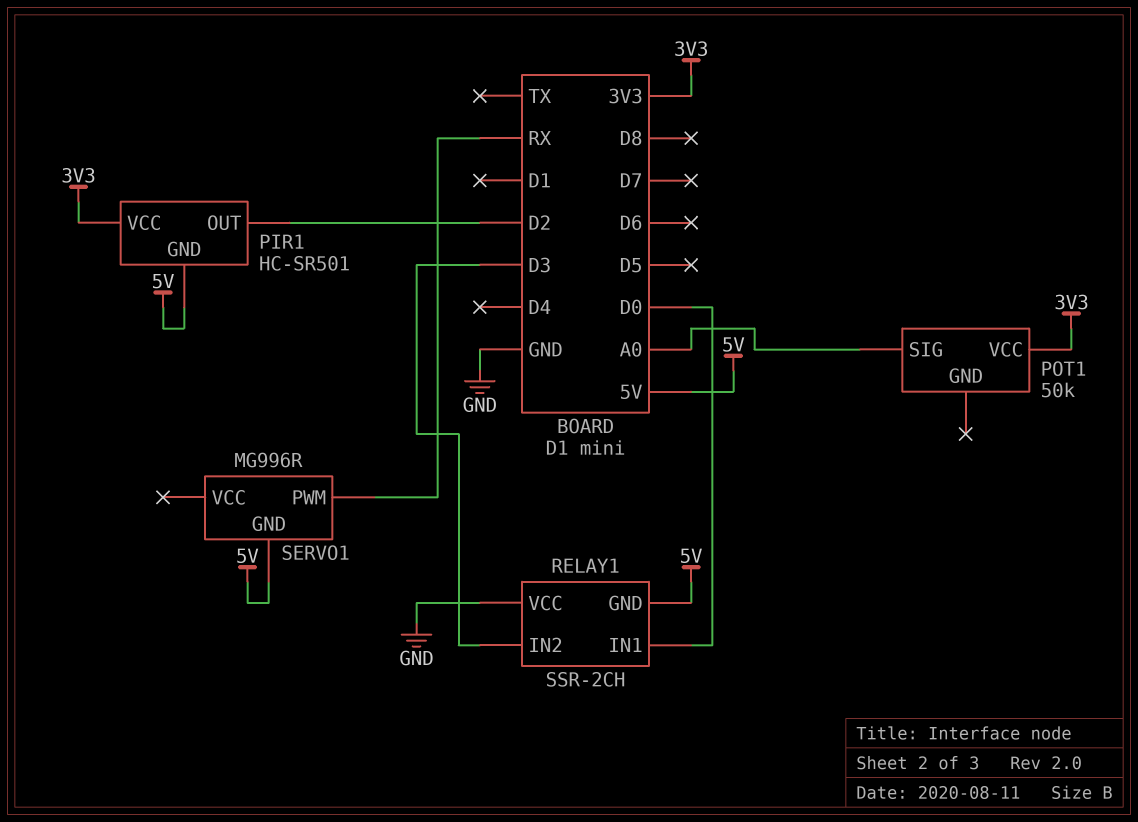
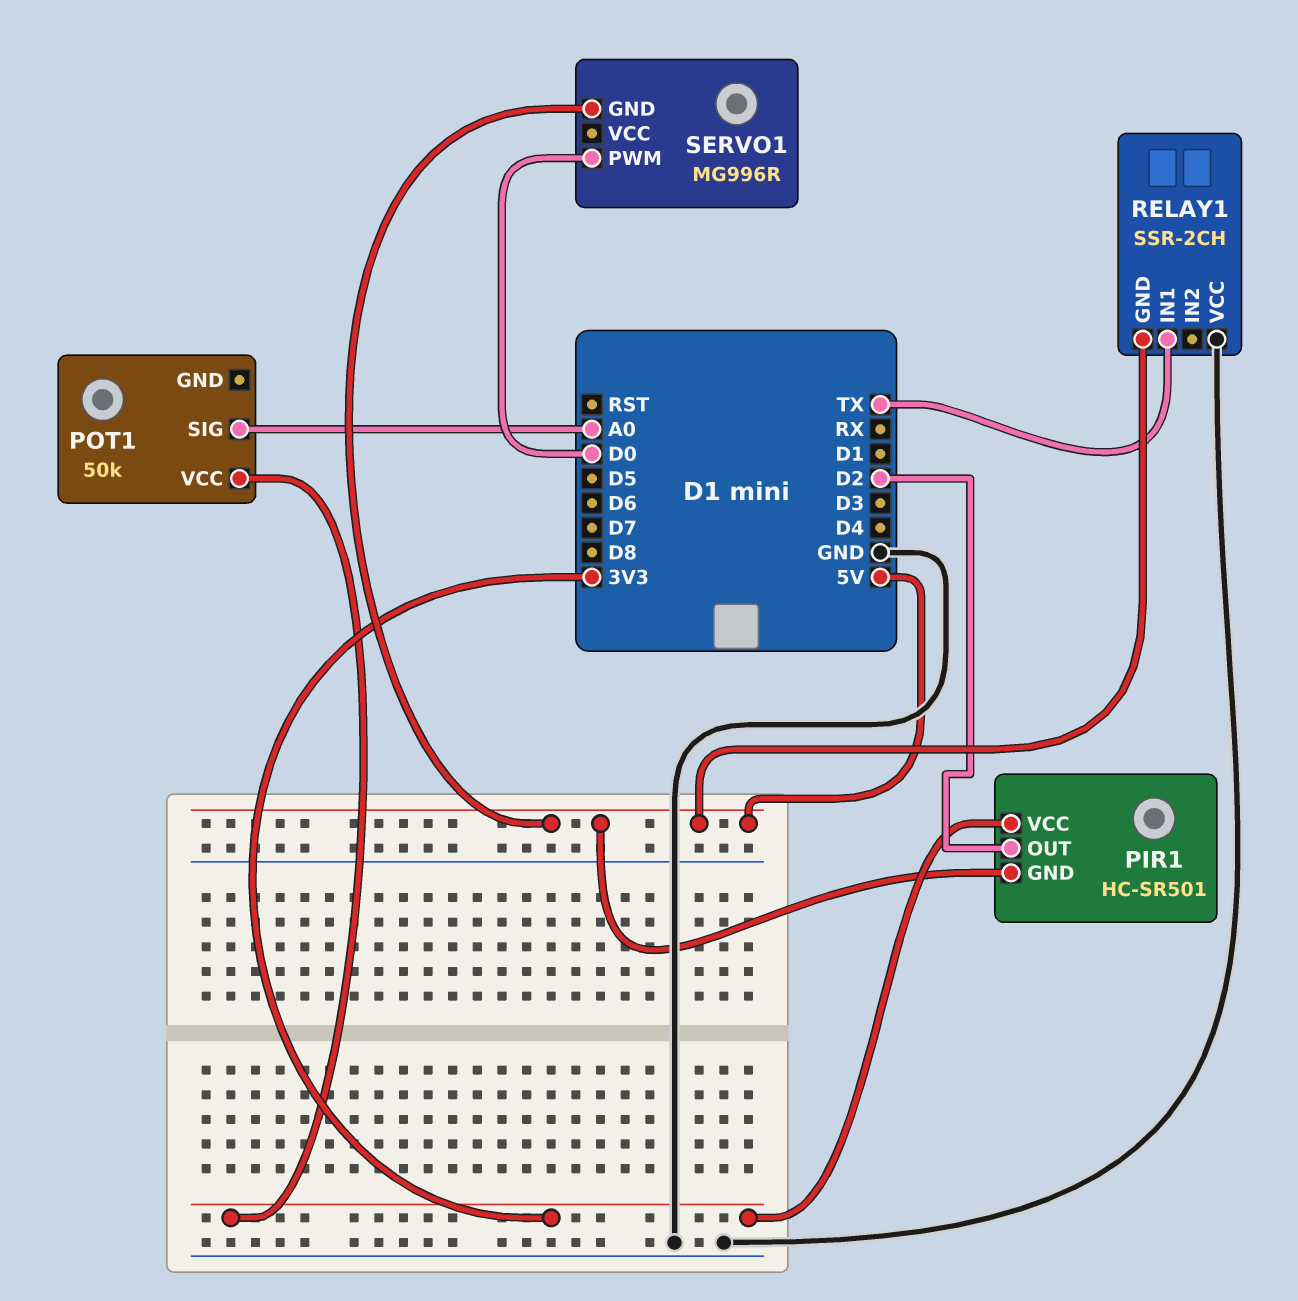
RELAY1 pin IN1: D0 -> TX
RELAY1 pin IN2: D3 -> none
SERVO1 pin PWM: RX -> D0

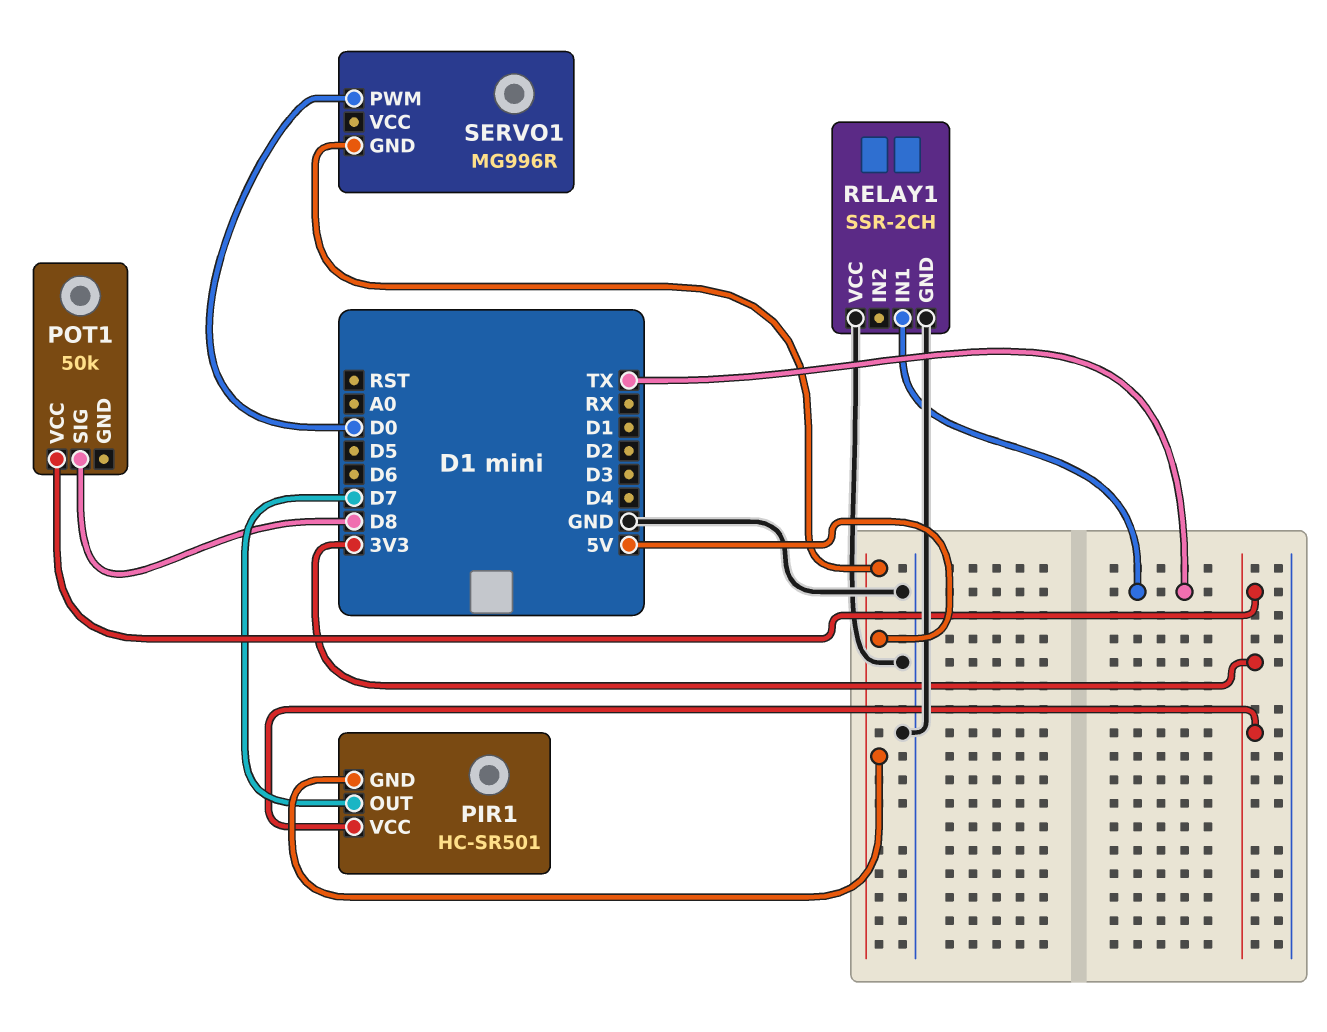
PIR1 pin OUT: D2 -> D7
POT1 pin SIG: A0 -> D8
RELAY1 pin GND: 5V -> GND

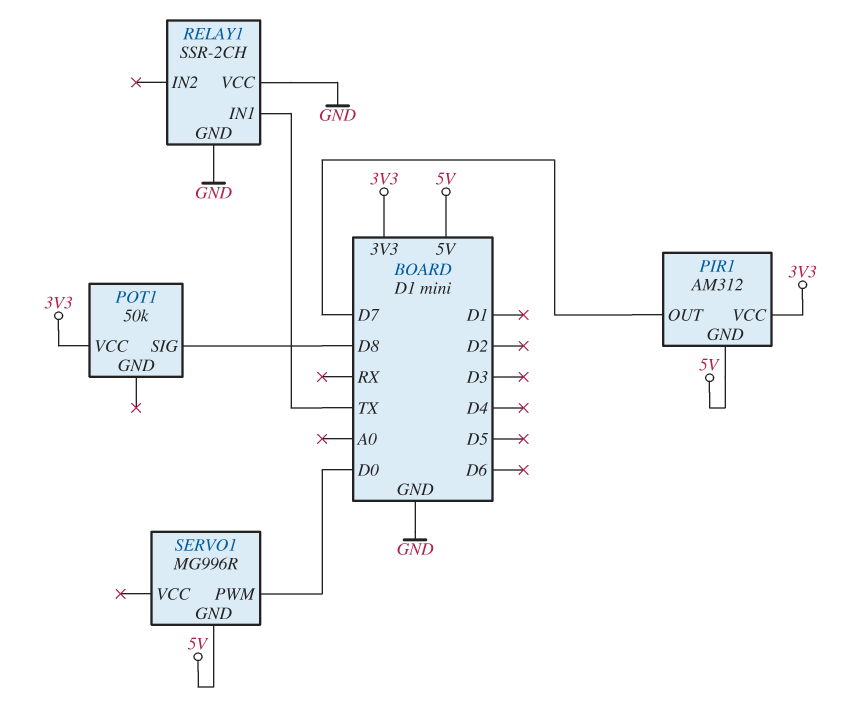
PIR1: HC-SR501 -> AM312

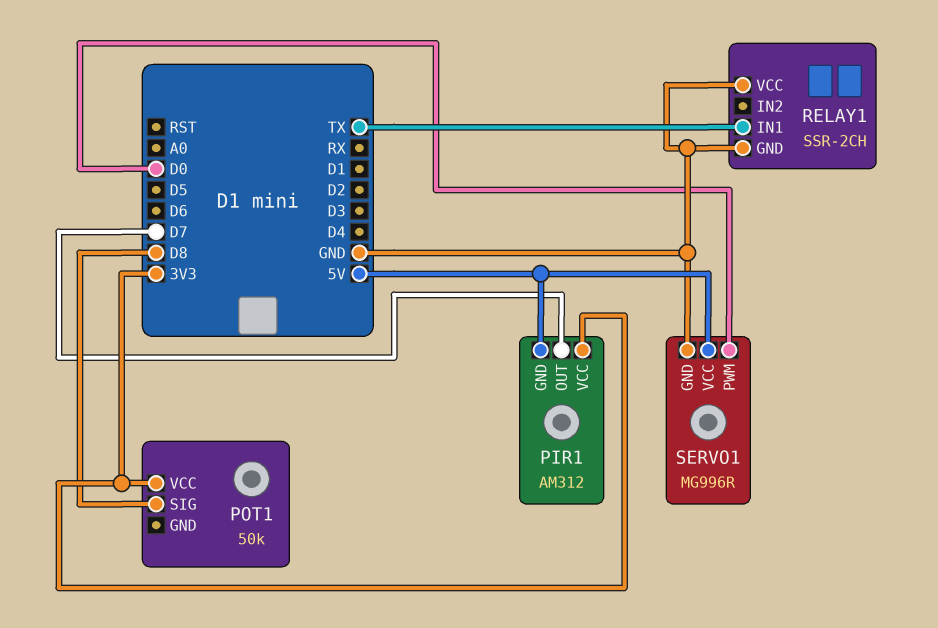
SERVO1 pin GND: 5V -> GND
SERVO1 pin VCC: none -> 5V

